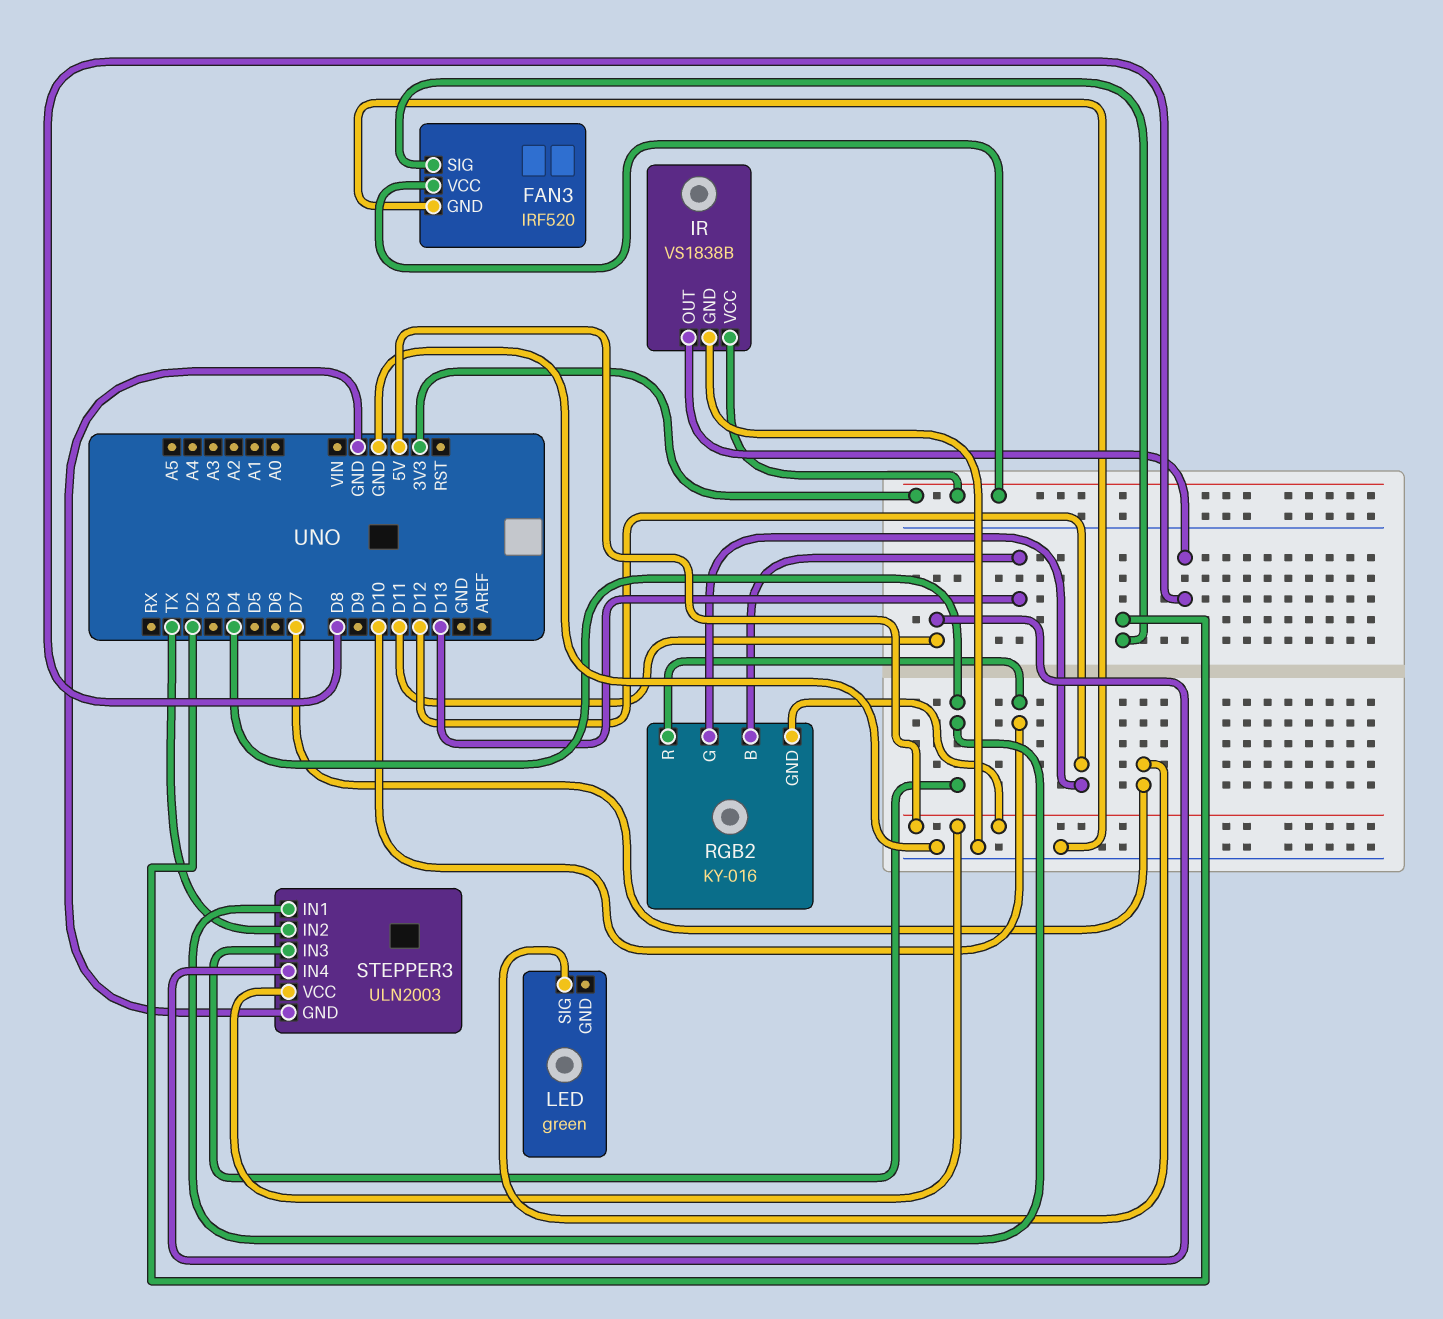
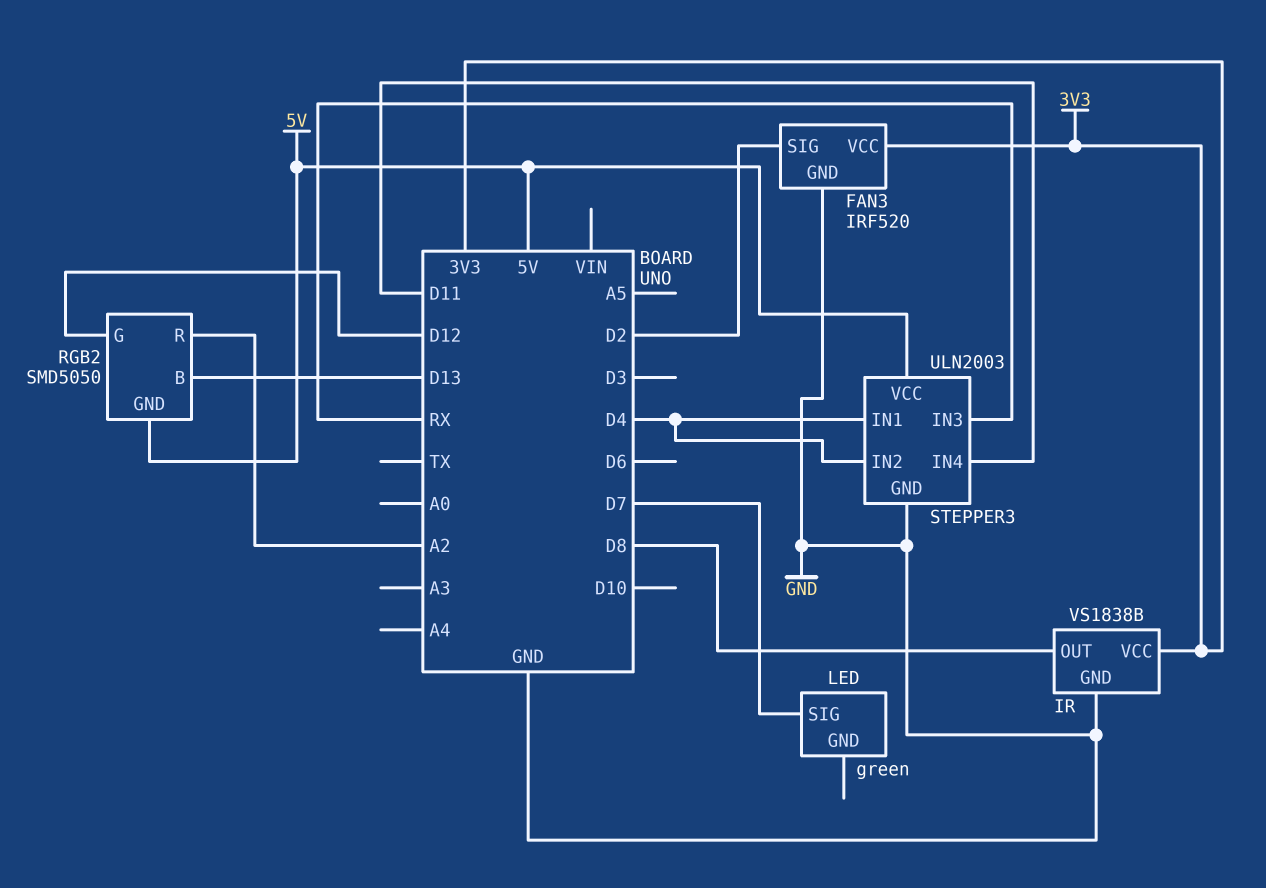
RGB2: KY-016 -> SMD5050
RGB2 pin R: D10 -> A2
STEPPER3 pin IN2: TX -> D4
STEPPER3 pin IN3: D4 -> RX

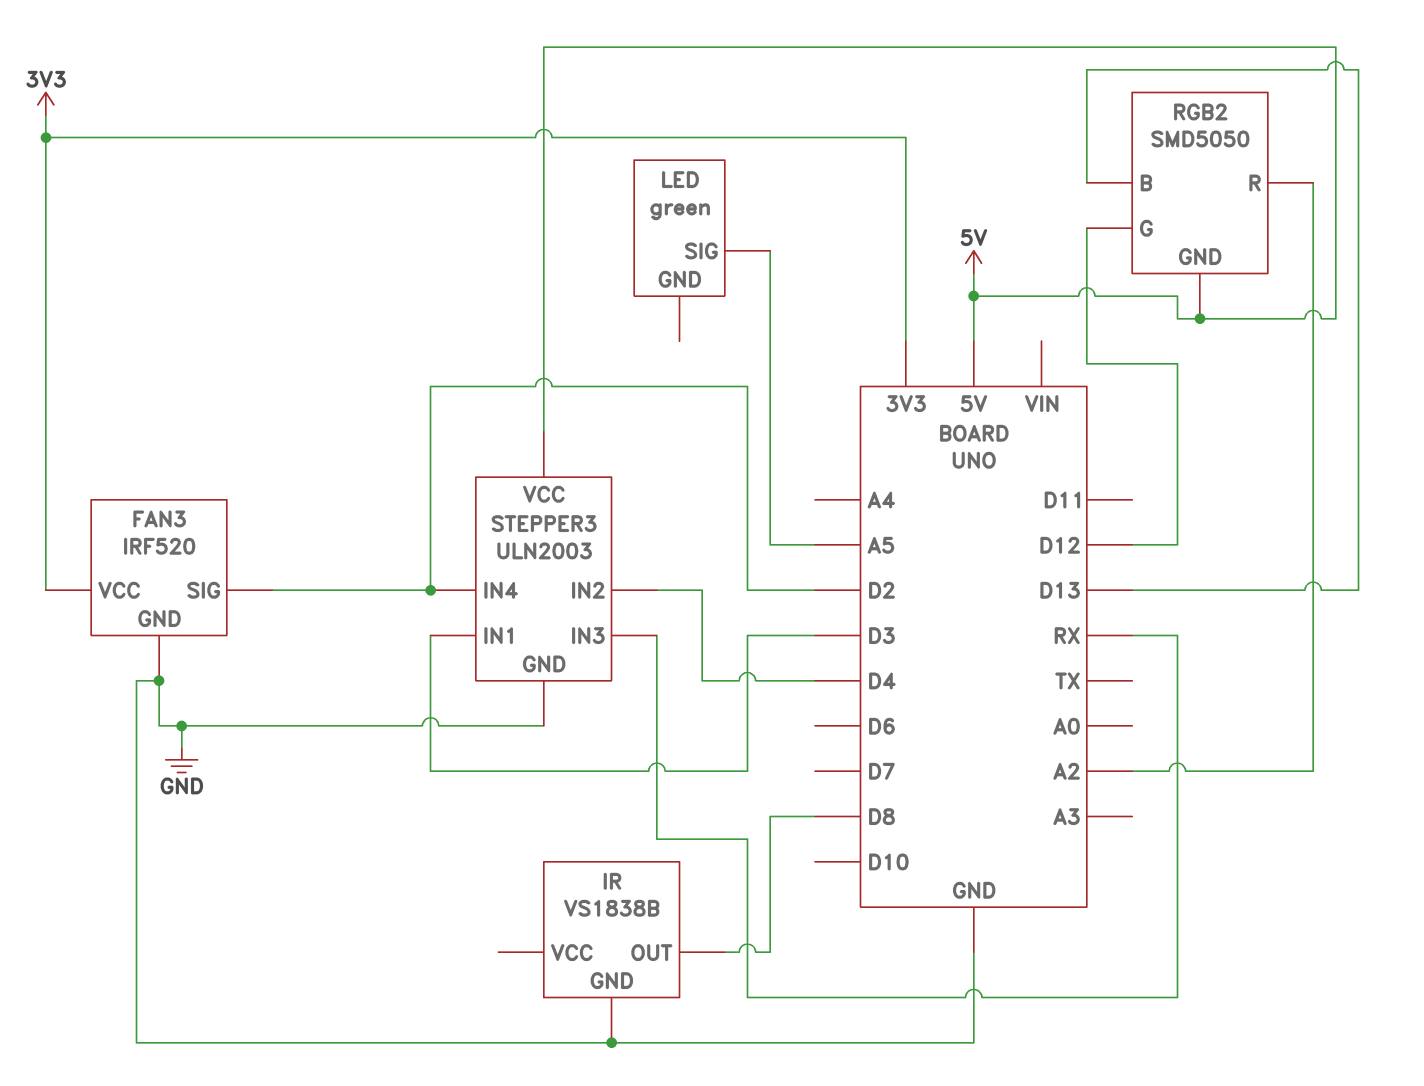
IR pin VCC: 3V3 -> none
LED pin SIG: D7 -> A5
STEPPER3 pin IN1: D4 -> D3
STEPPER3 pin IN4: D11 -> D2

